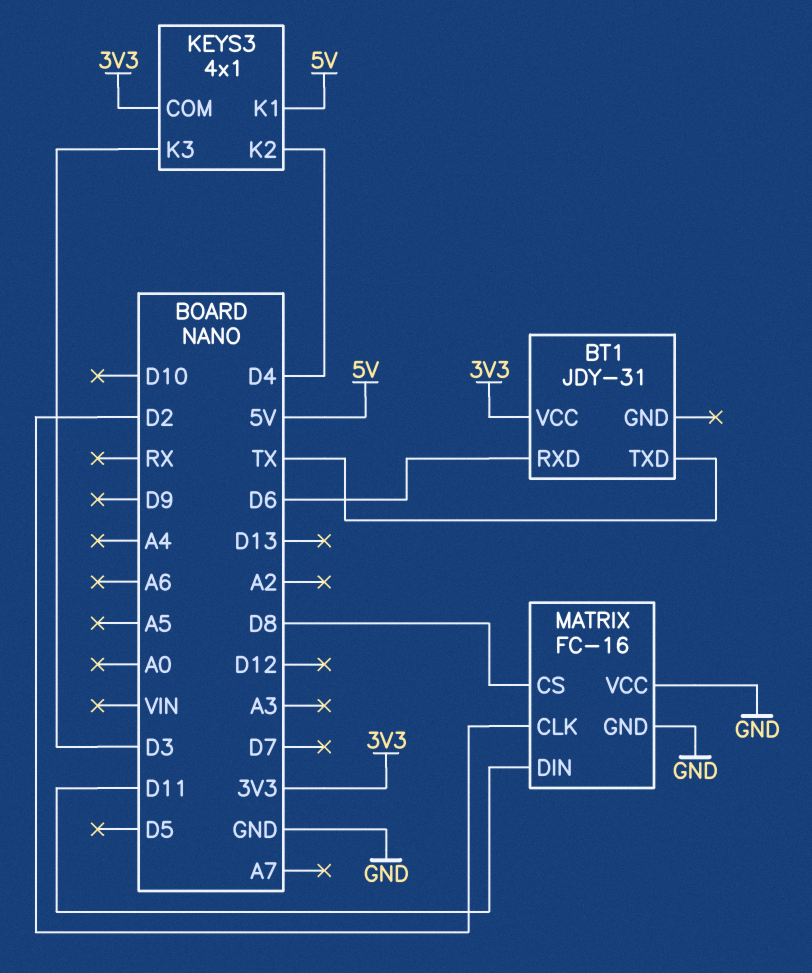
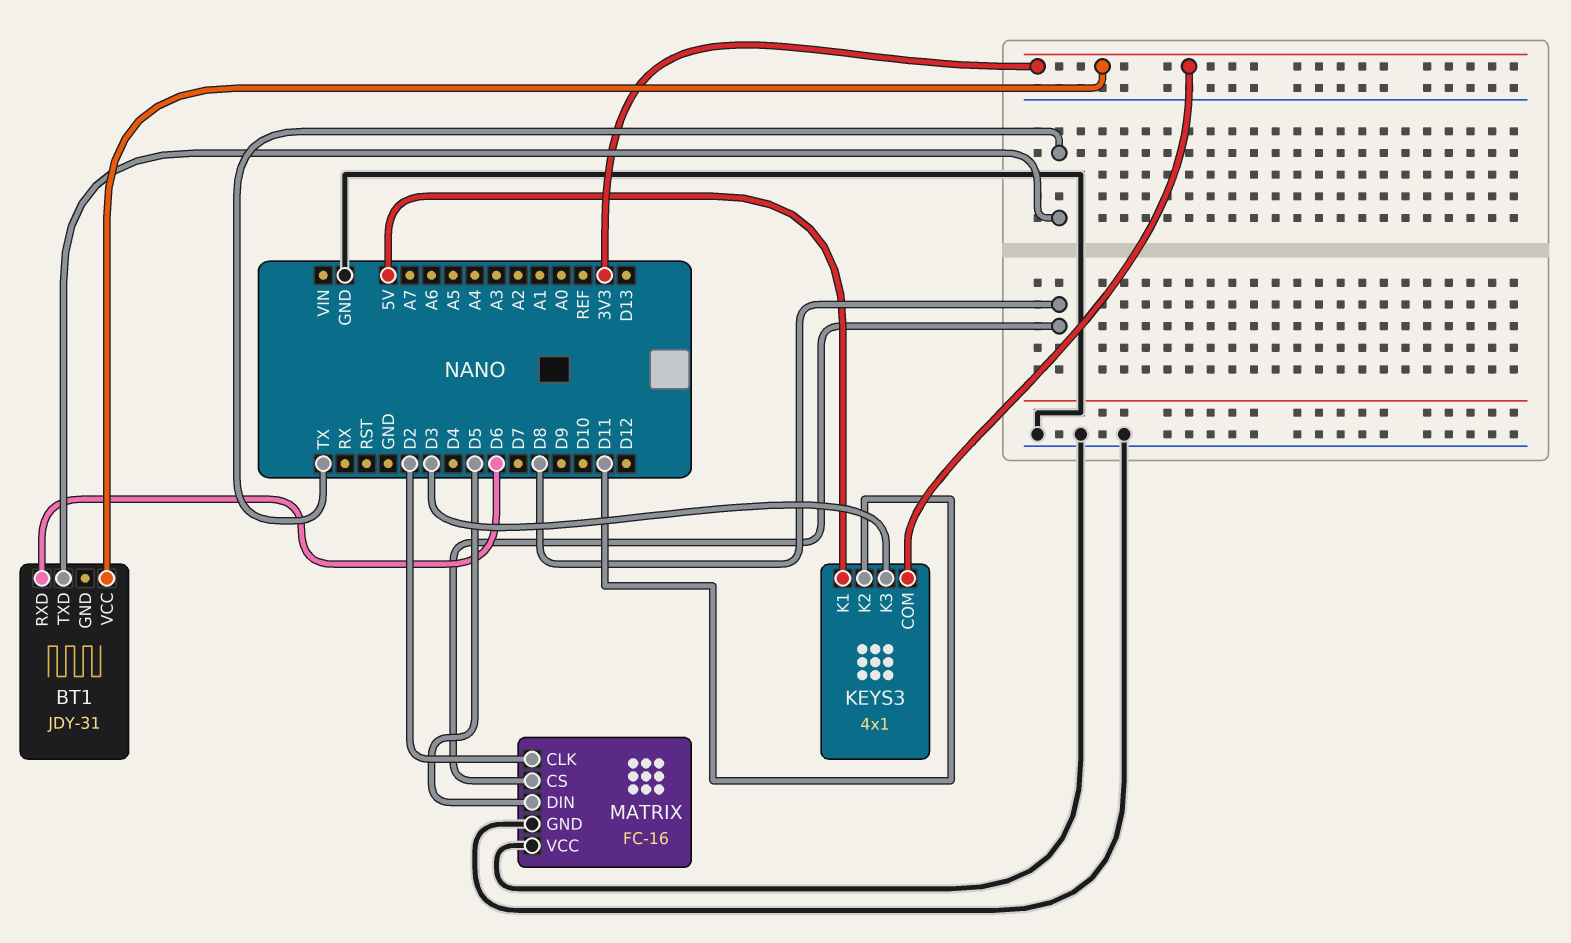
KEYS3 pin K2: D4 -> D11
MATRIX pin DIN: D11 -> D5

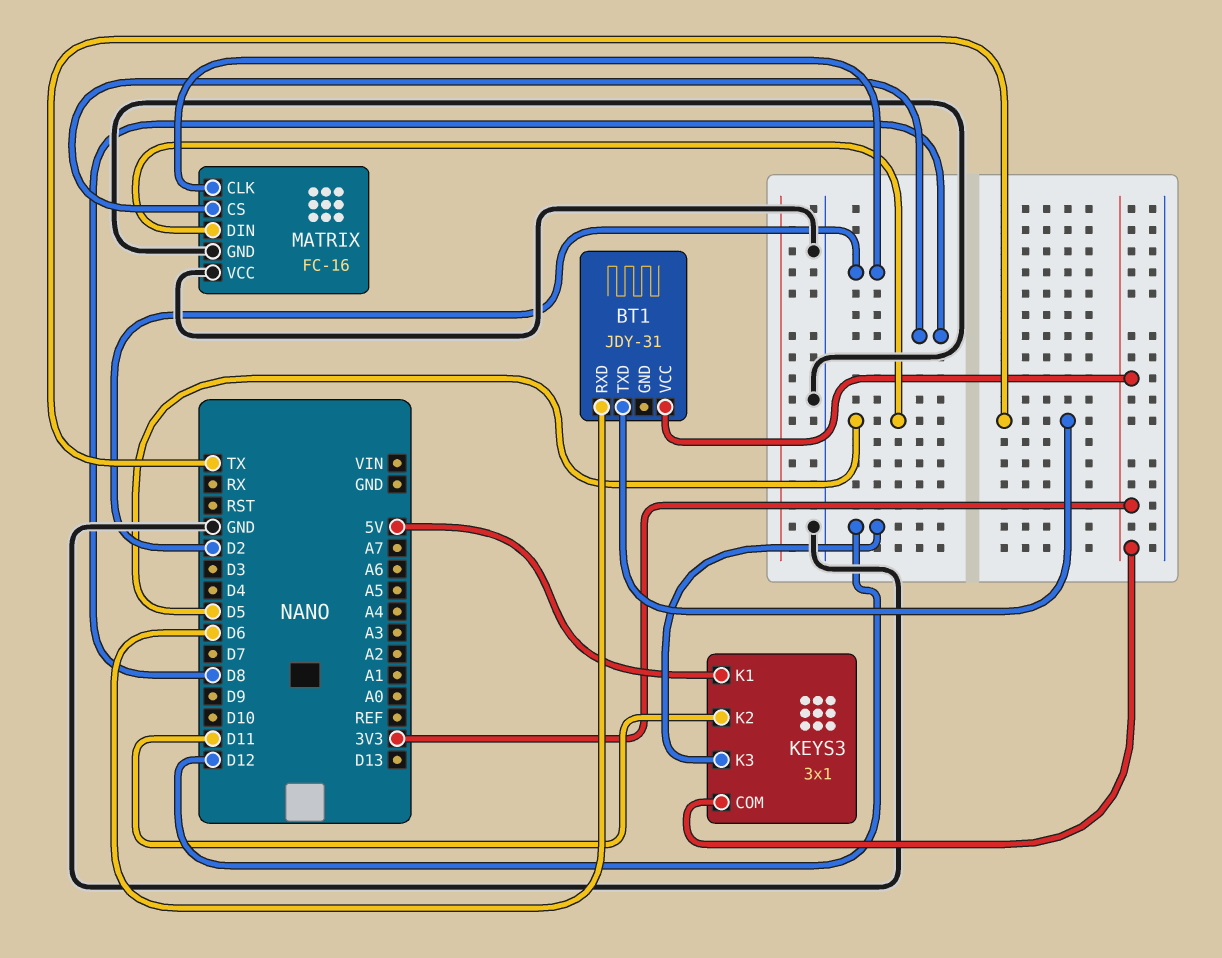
KEYS3: 4x1 -> 3x1
KEYS3 pin K3: D3 -> D12

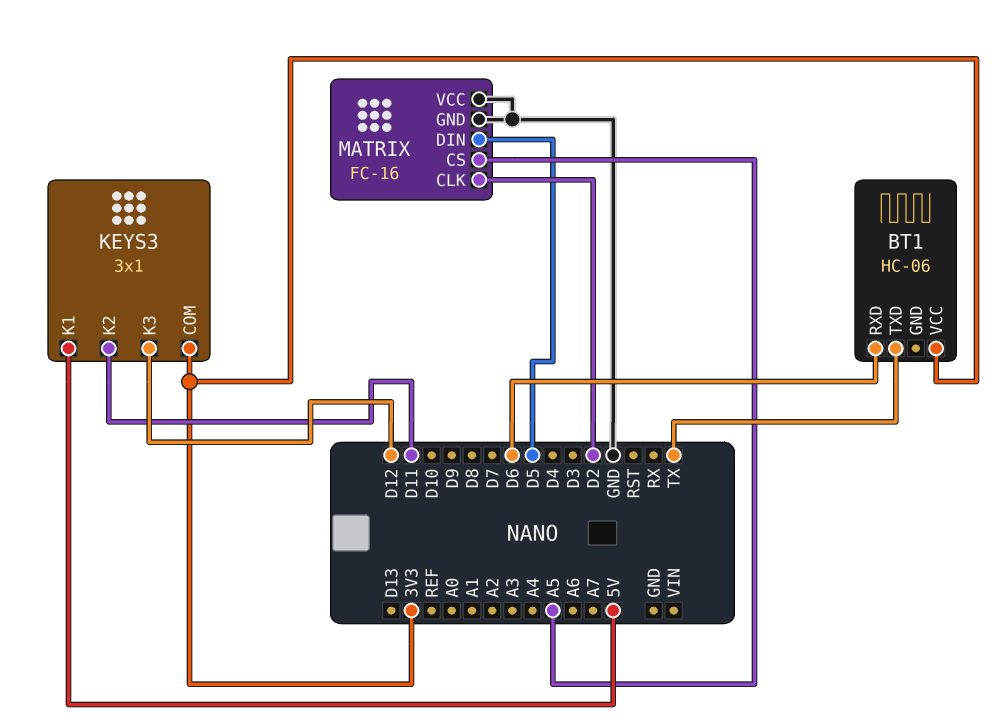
BT1: JDY-31 -> HC-06
MATRIX pin CS: D8 -> A5

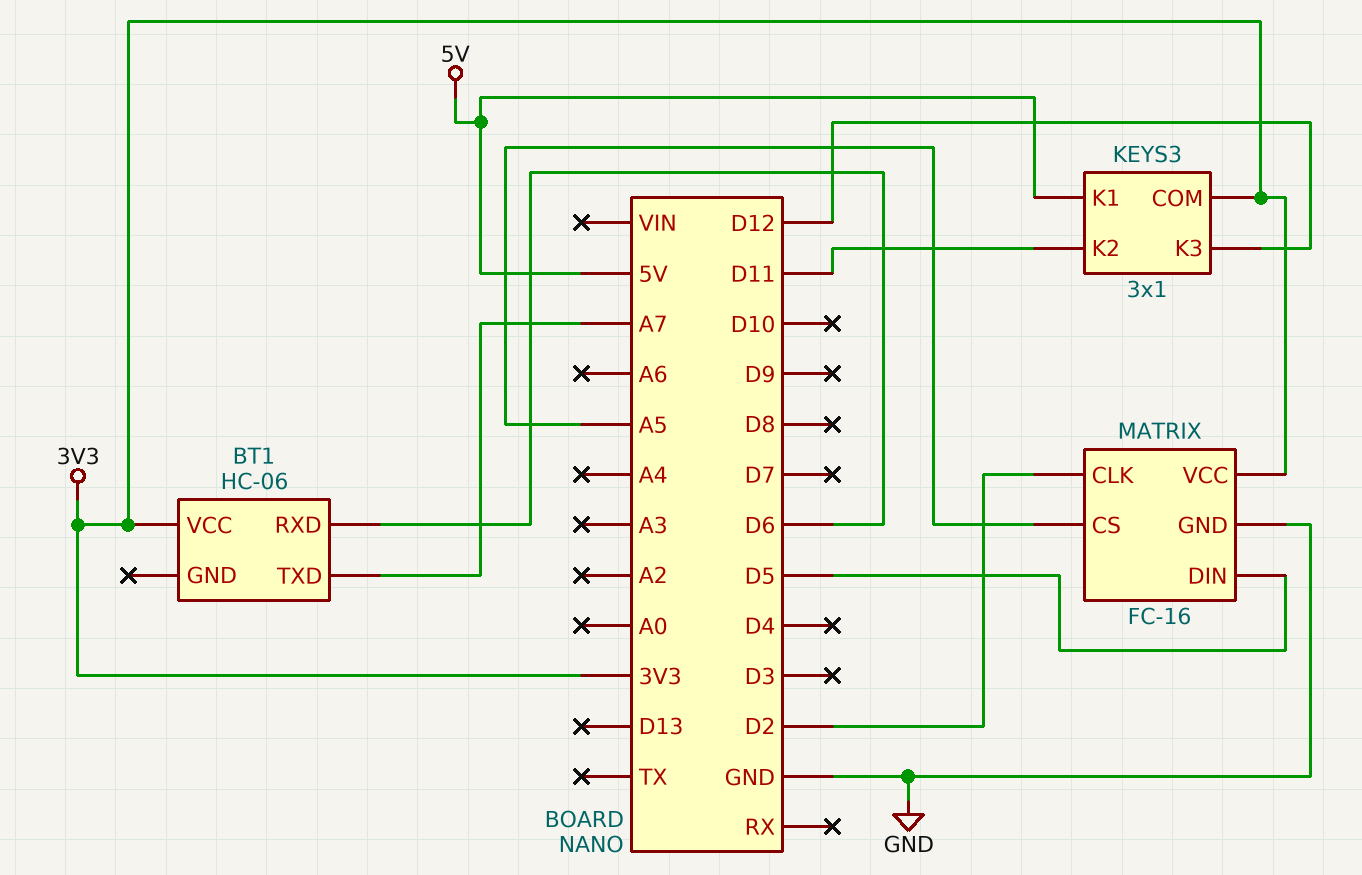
BT1 pin TXD: TX -> A7
MATRIX pin VCC: GND -> 3V3

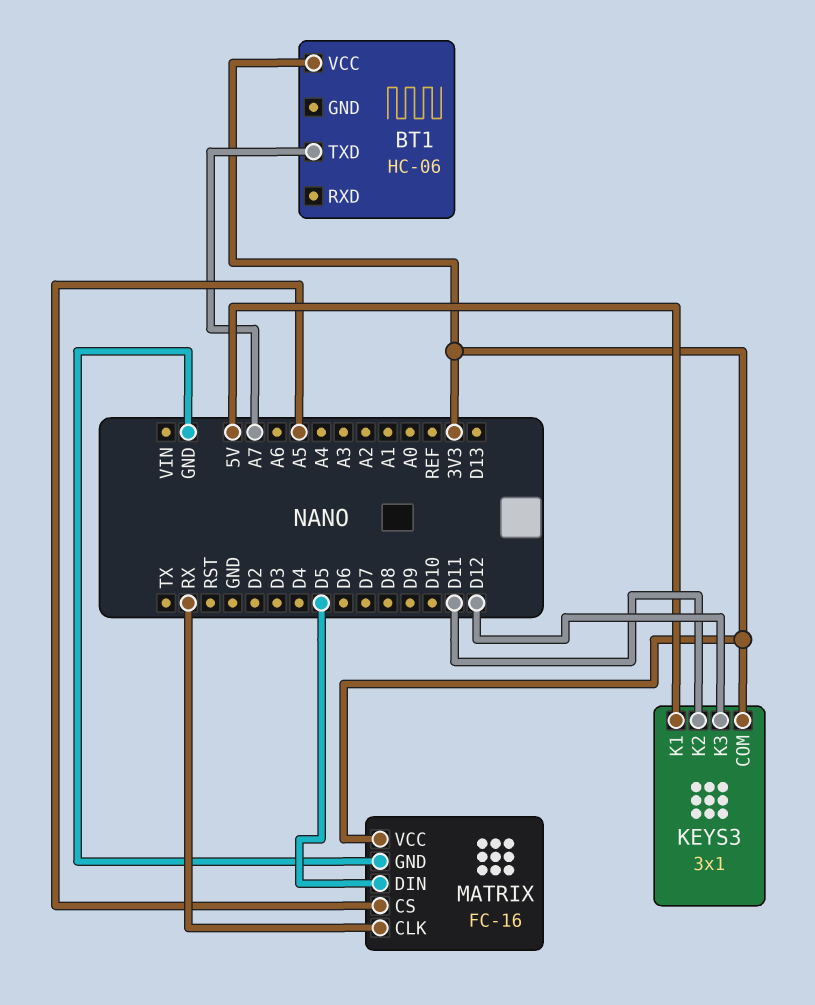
BT1 pin RXD: D6 -> none
MATRIX pin CLK: D2 -> RX

